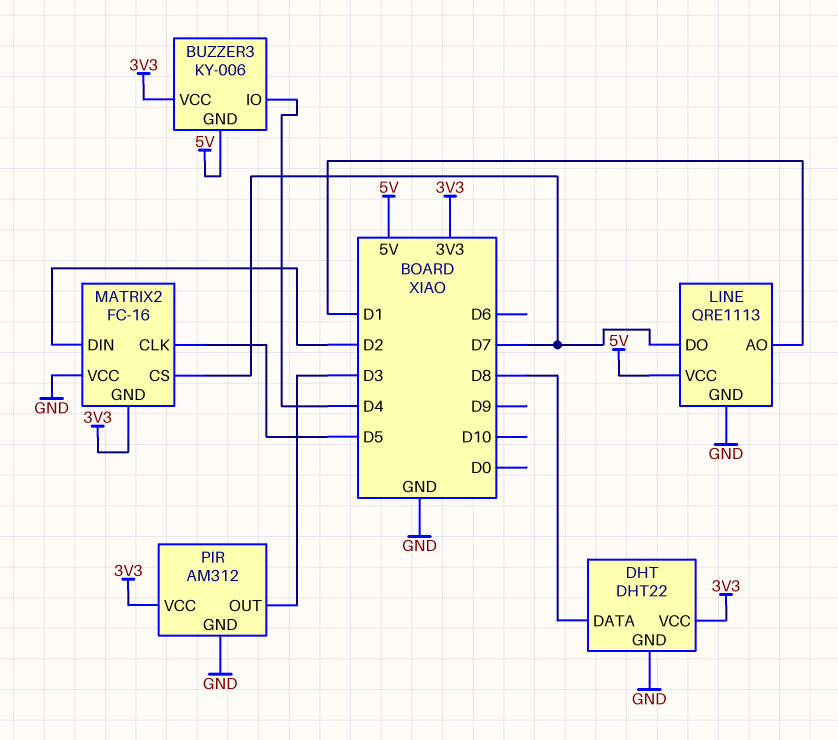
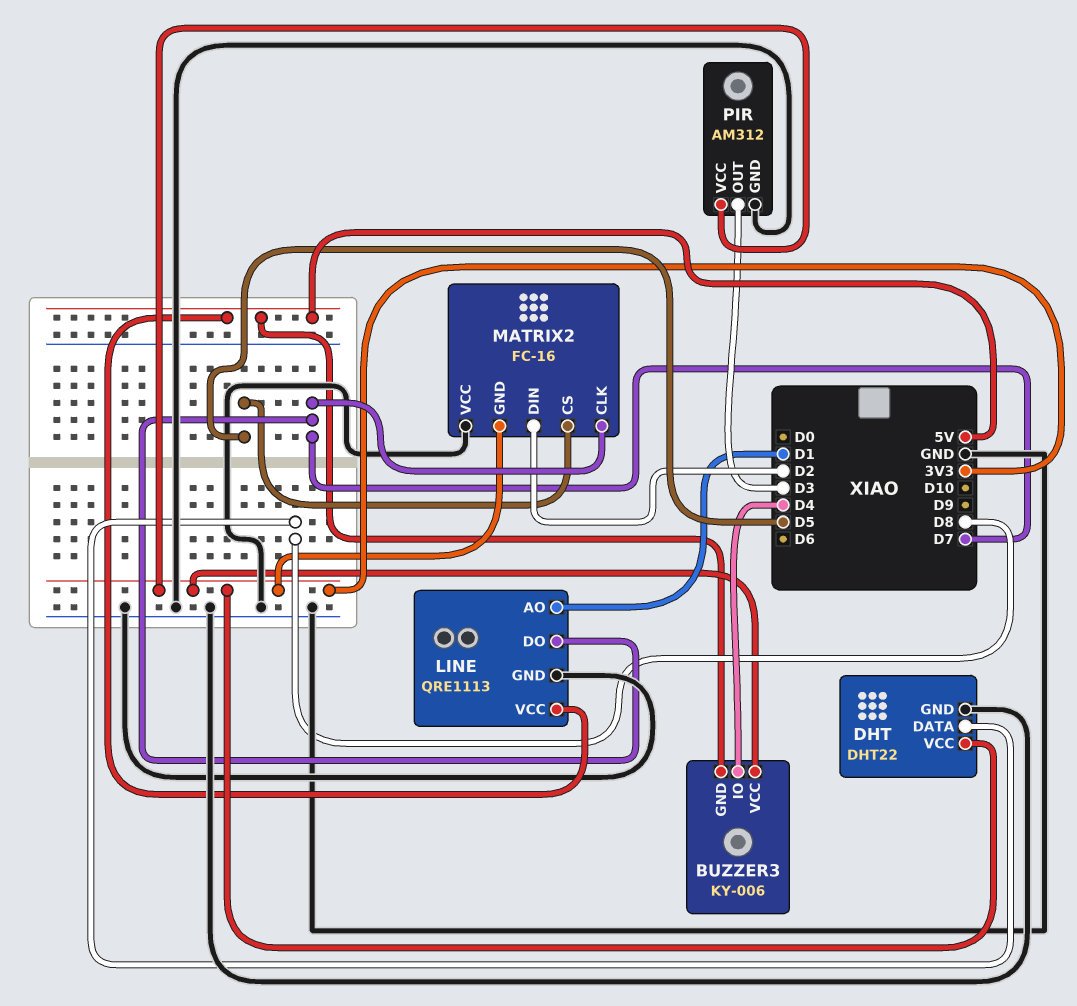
MATRIX2 pin CLK: D5 -> D7
MATRIX2 pin CS: D7 -> D5

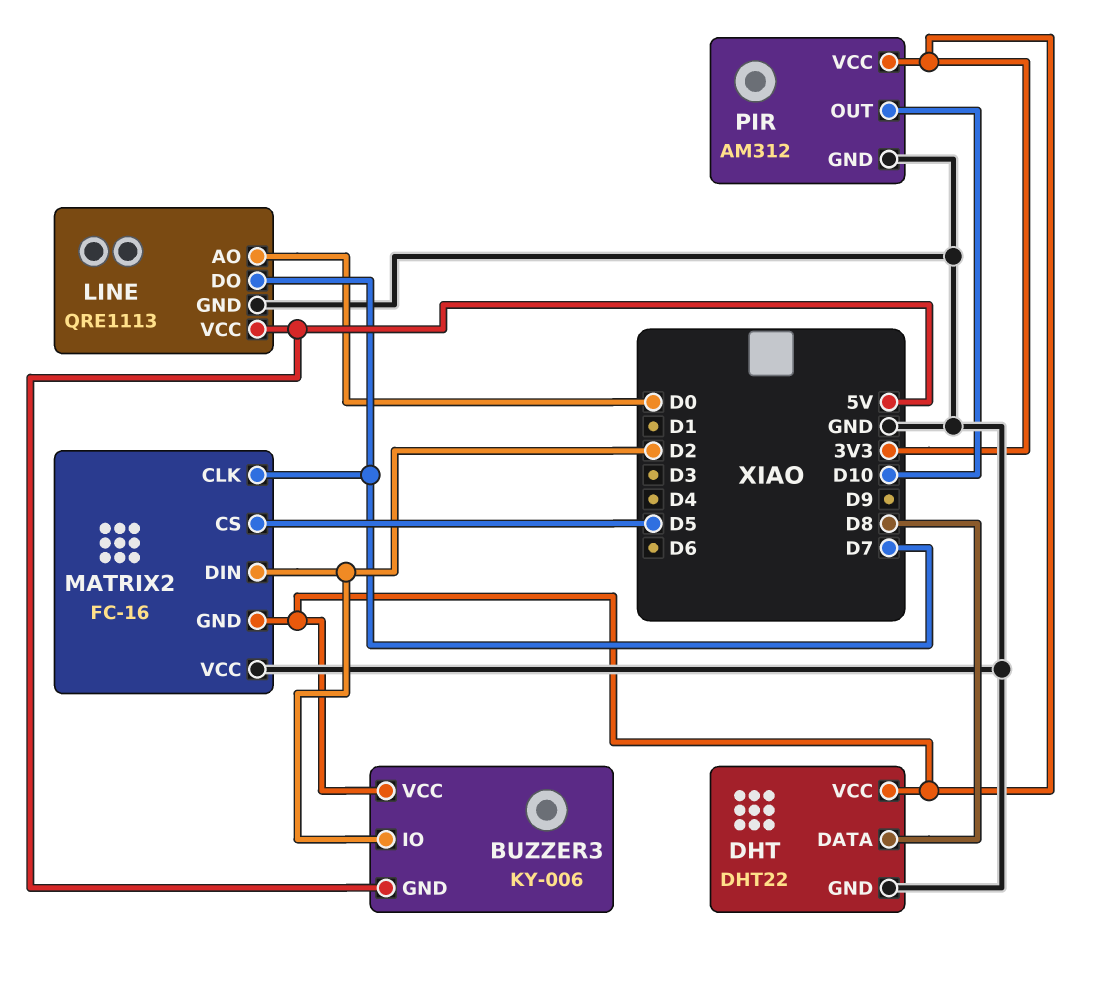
BUZZER3 pin IO: D4 -> D2
LINE pin AO: D1 -> D0
PIR pin OUT: D3 -> D10

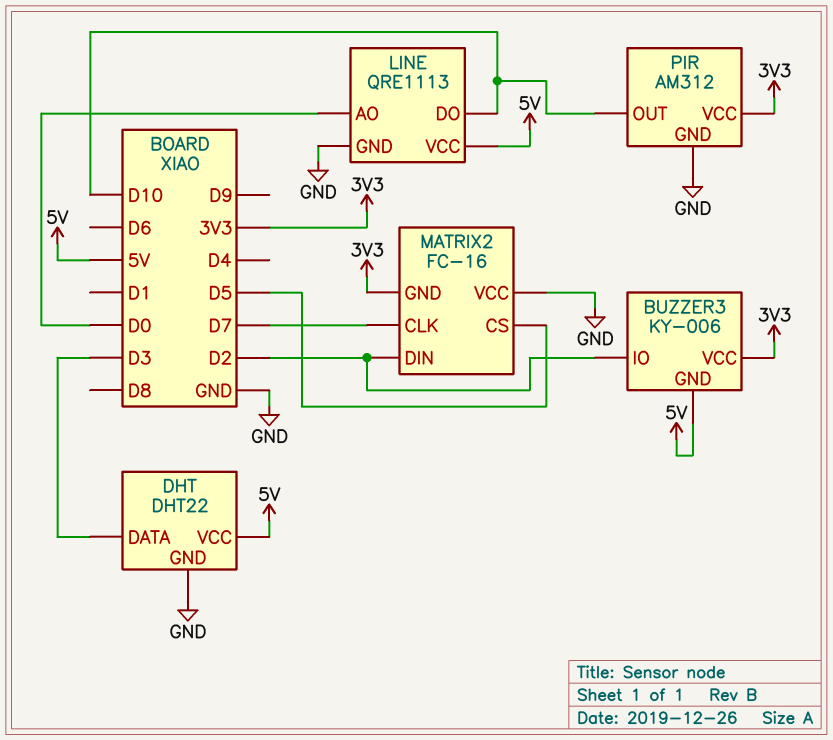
DHT pin DATA: D8 -> D3
DHT pin VCC: 3V3 -> 5V
LINE pin DO: D7 -> D10

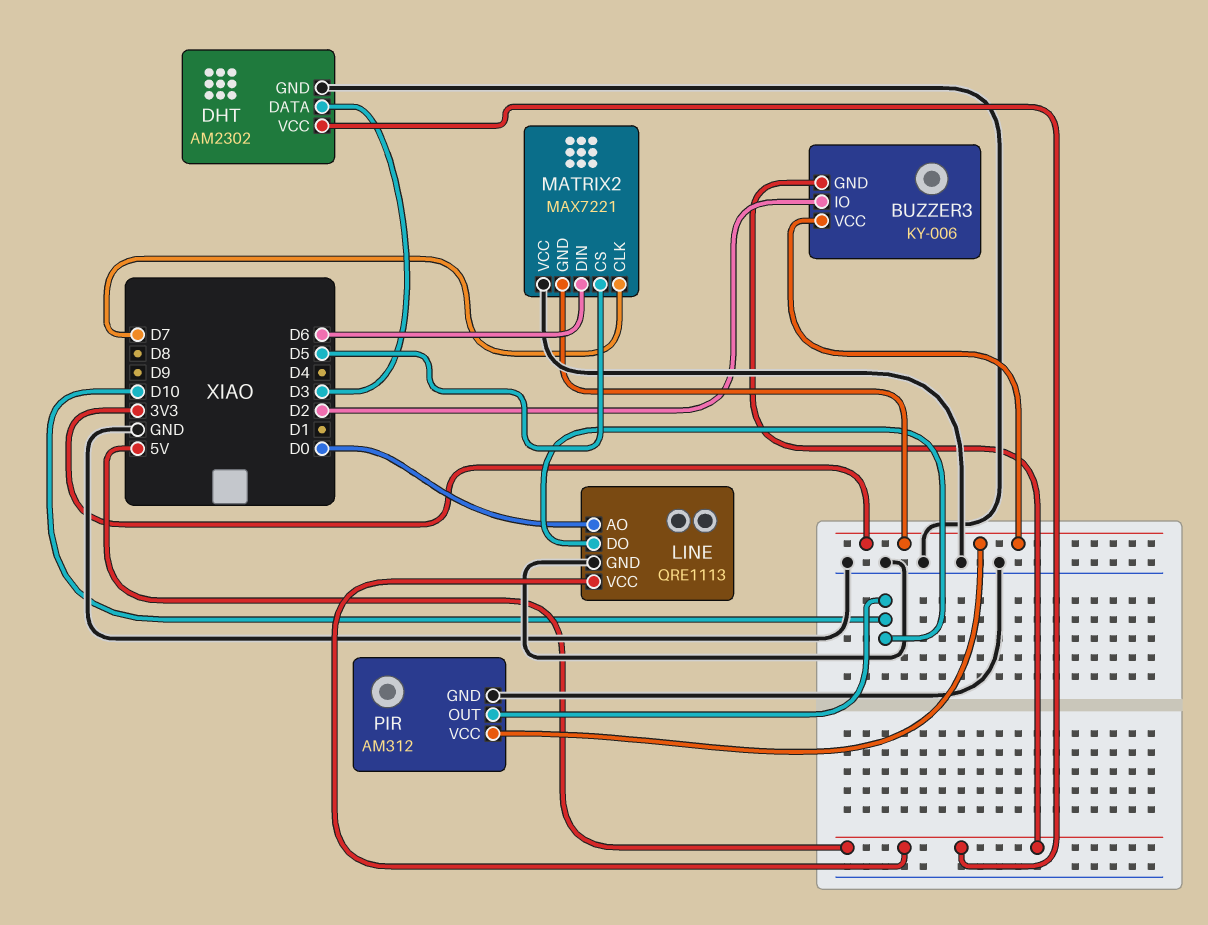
DHT: DHT22 -> AM2302
MATRIX2: FC-16 -> MAX7221
MATRIX2 pin DIN: D2 -> D6

